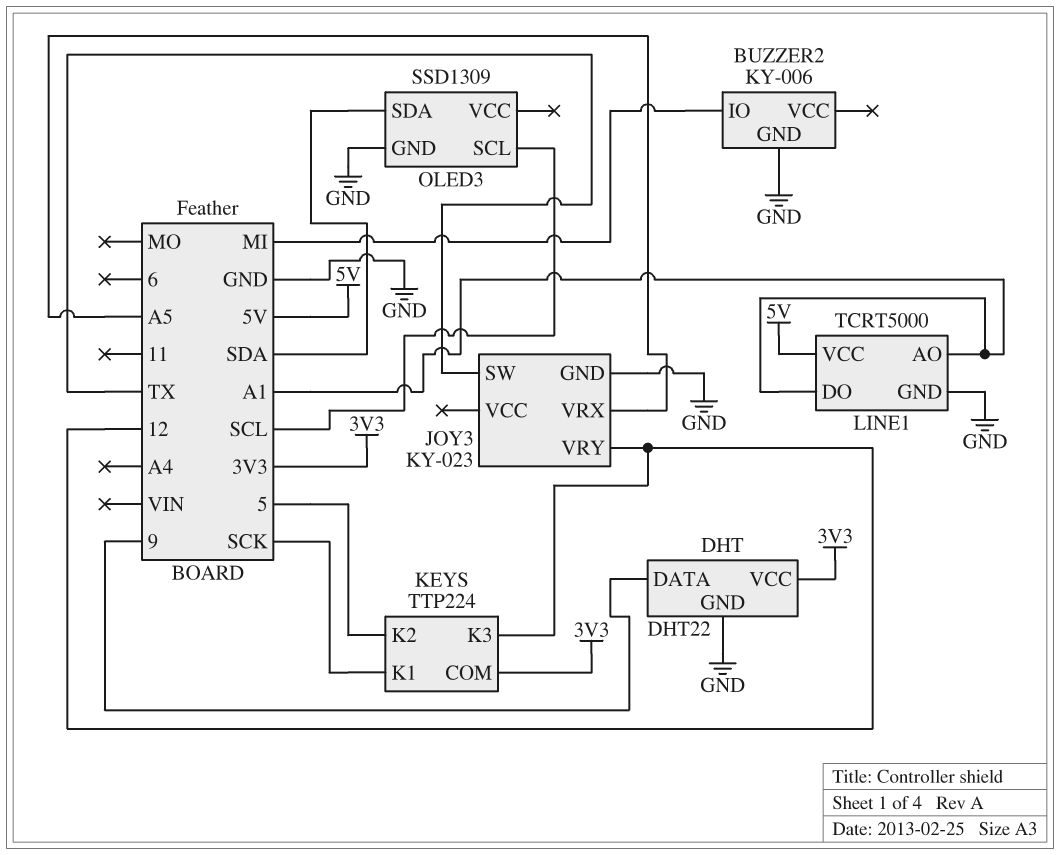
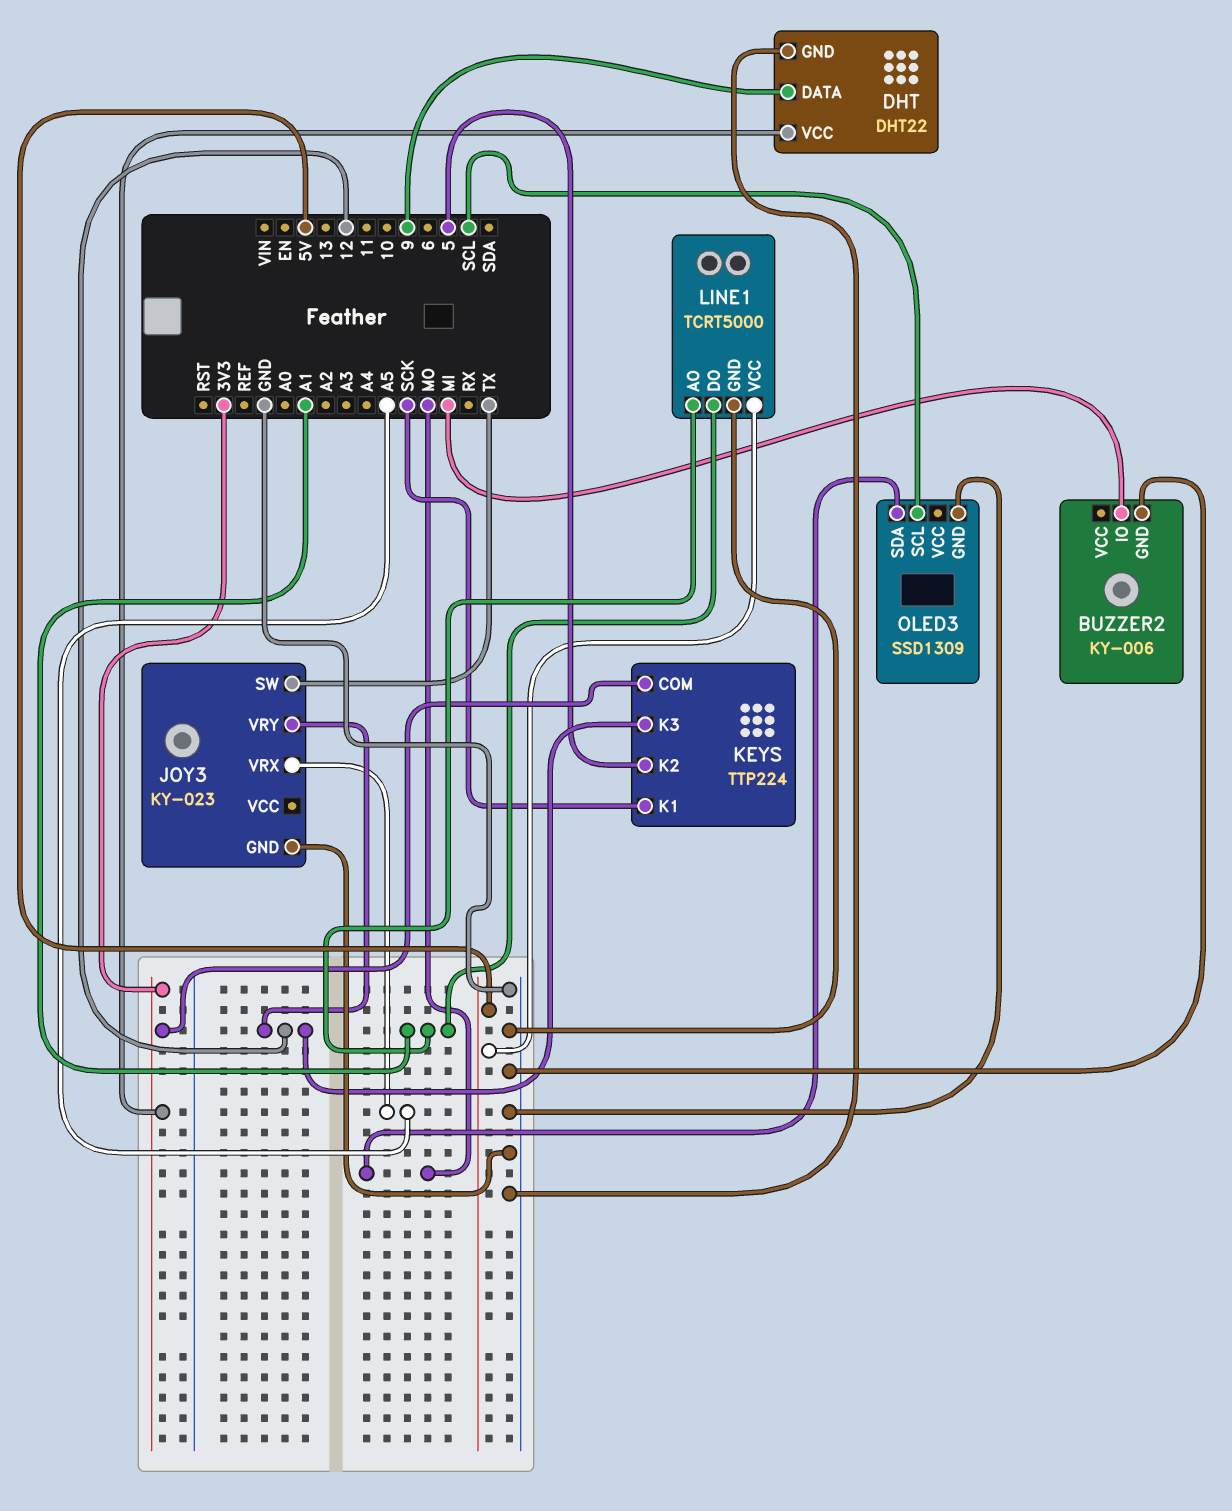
OLED3 pin SDA: SDA -> MO

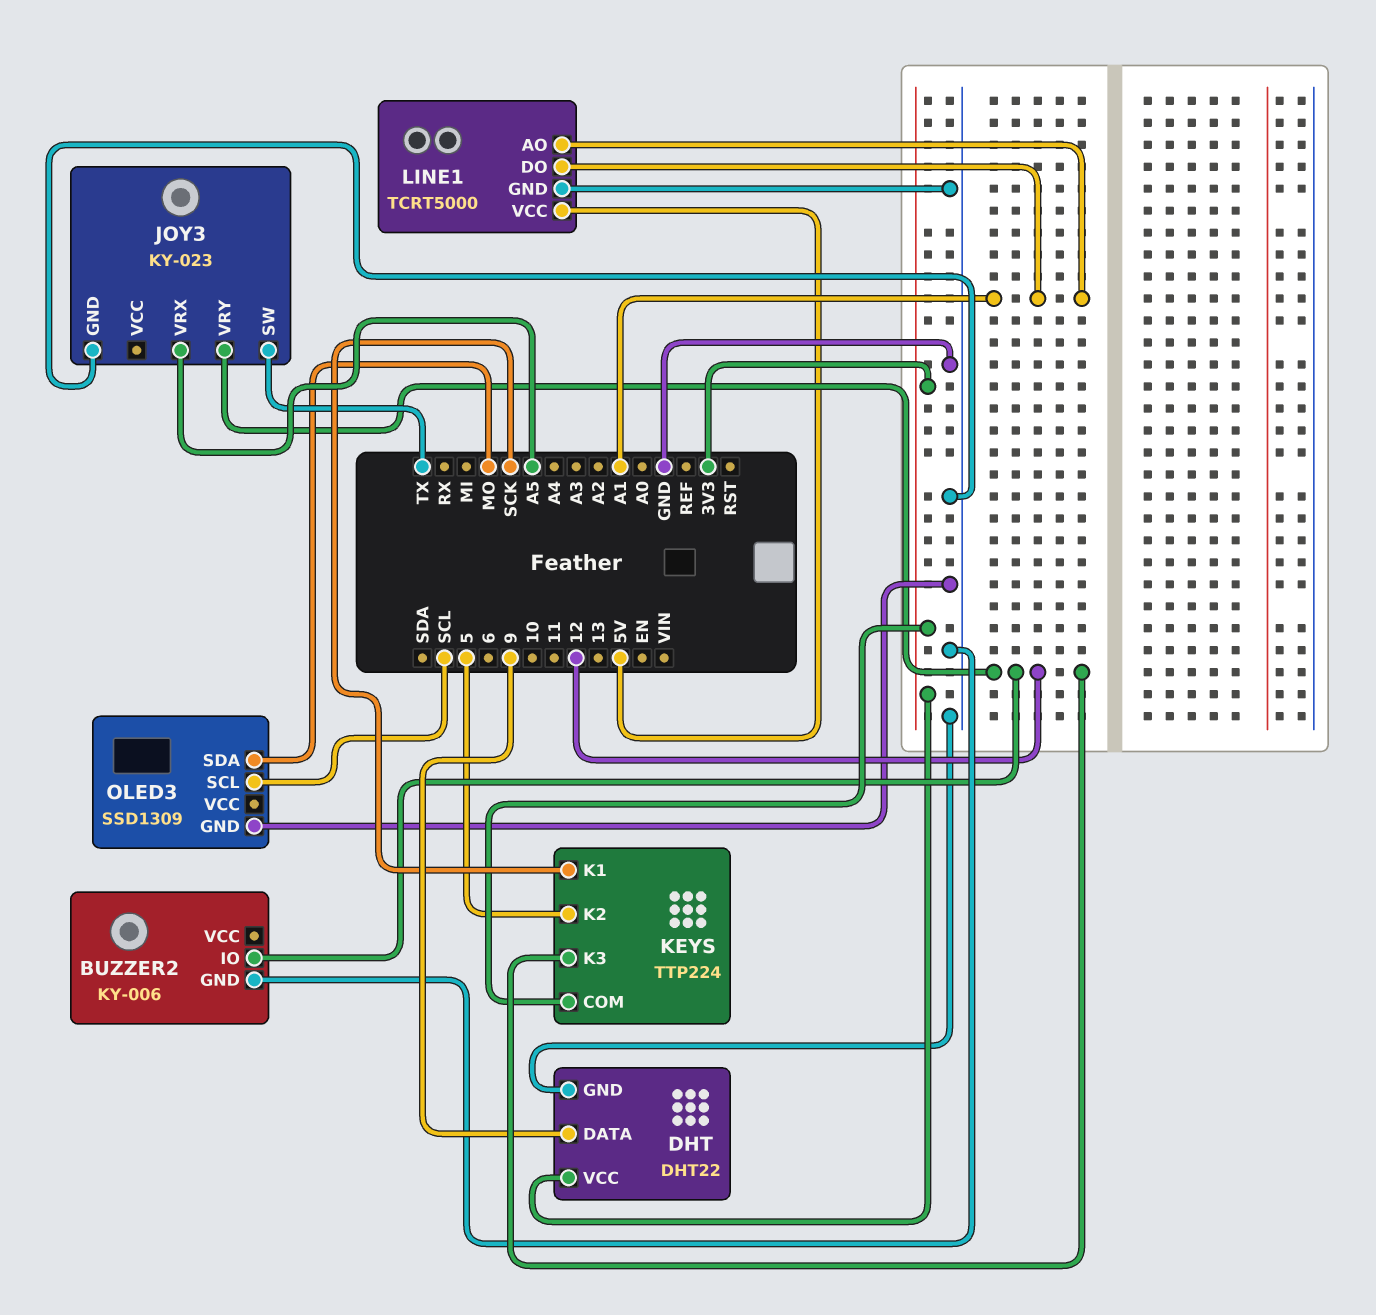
BUZZER2 pin IO: MI -> 12

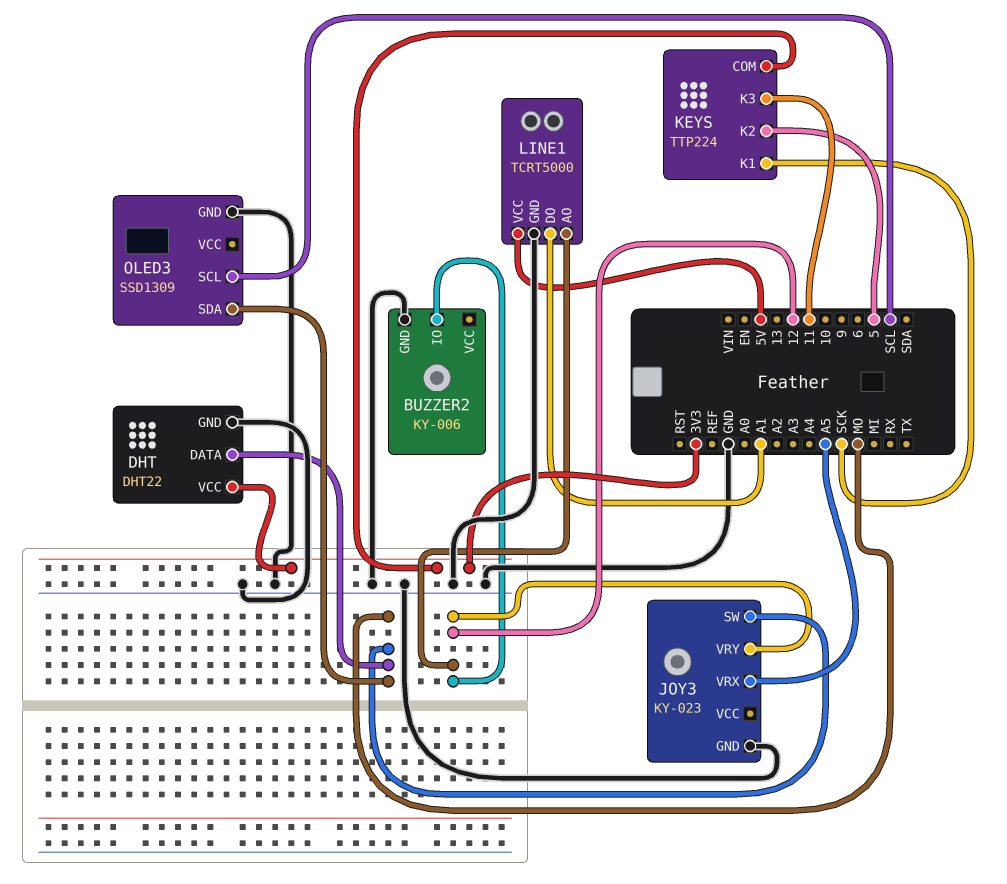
DHT pin DATA: 9 -> MO
JOY3 pin SW: TX -> MO
KEYS pin K3: 12 -> 11
LINE1 pin AO: A1 -> 12

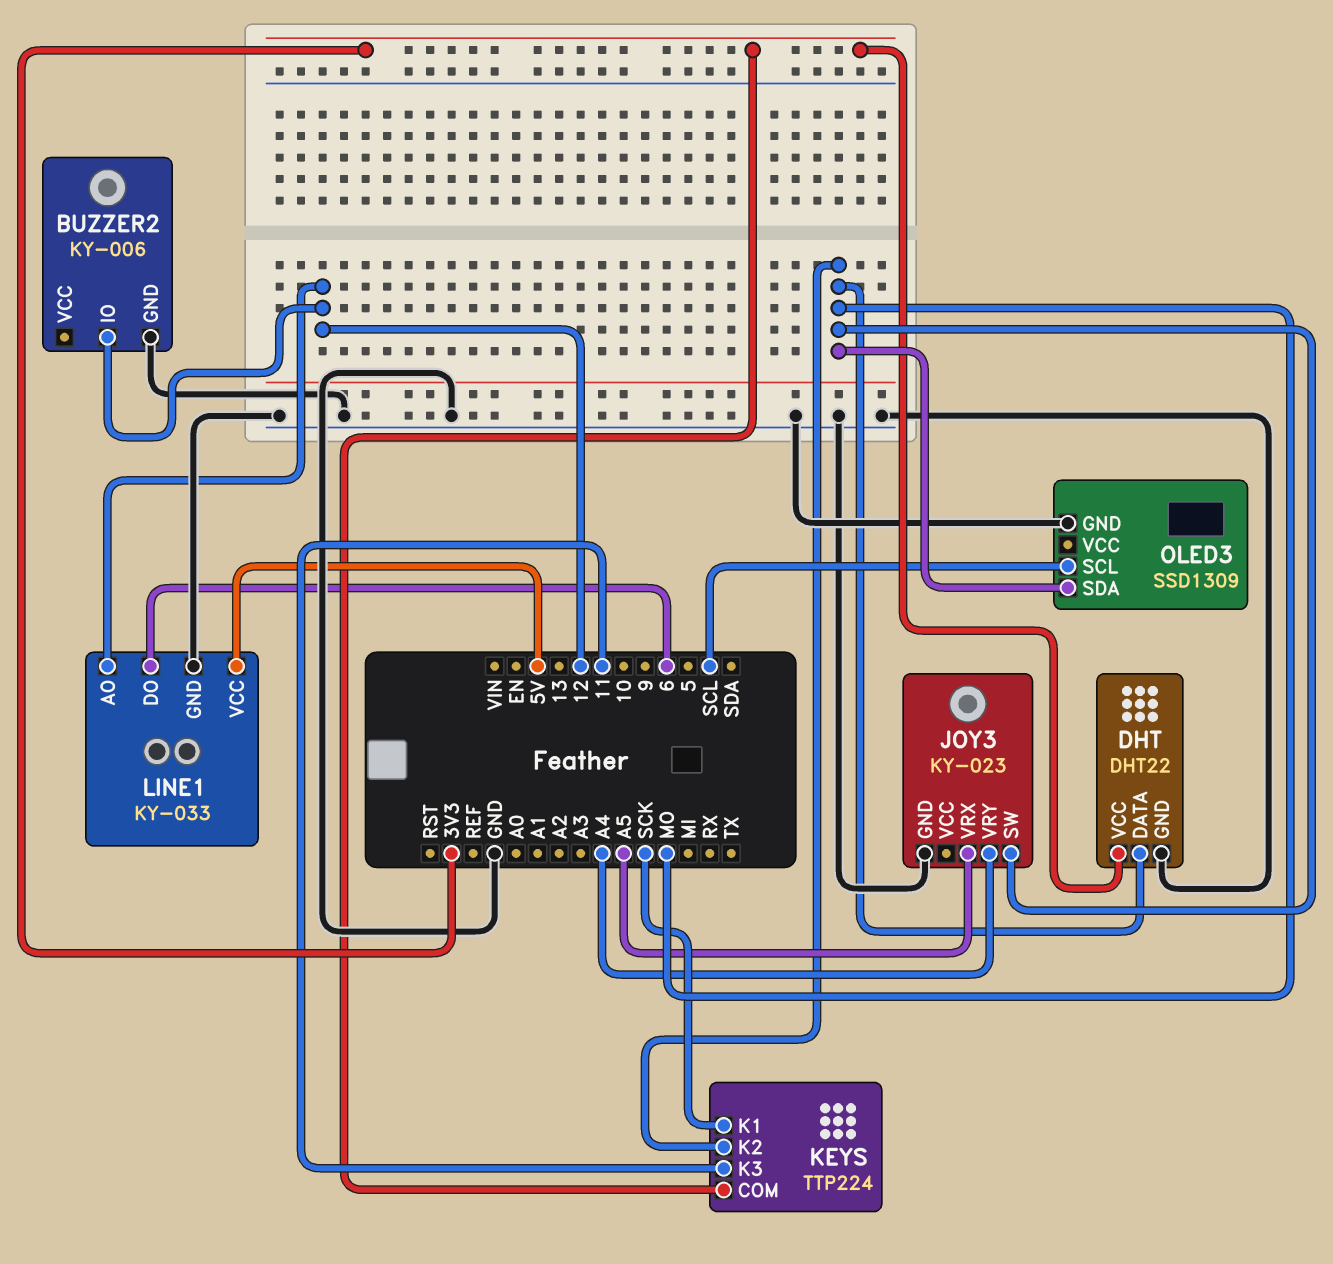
JOY3 pin VRY: 12 -> A4
KEYS pin K2: 5 -> MO
LINE1: TCRT5000 -> KY-033
LINE1 pin DO: A1 -> 6

